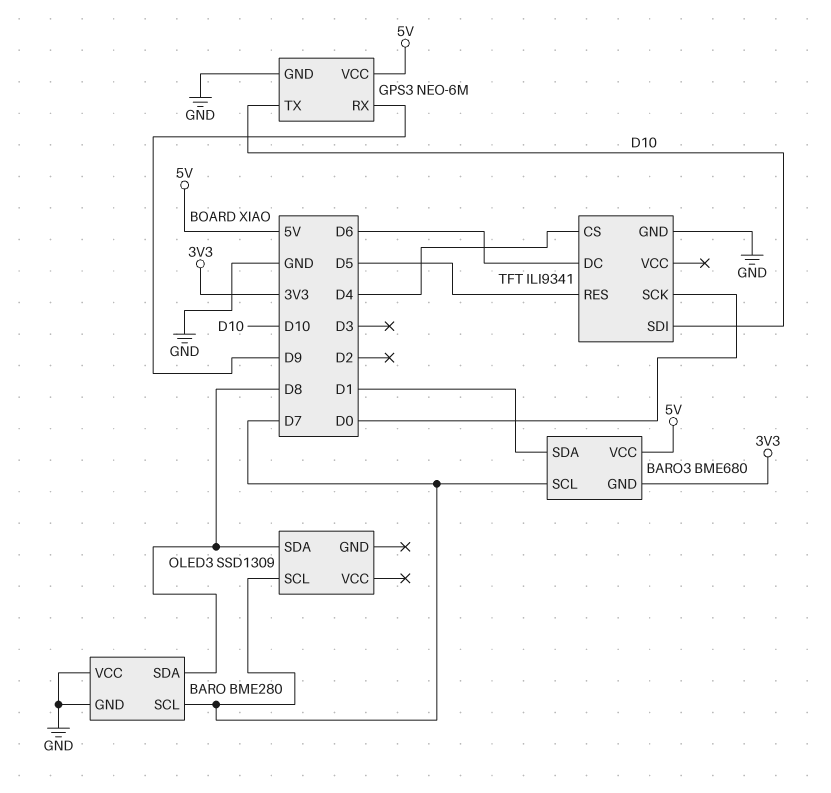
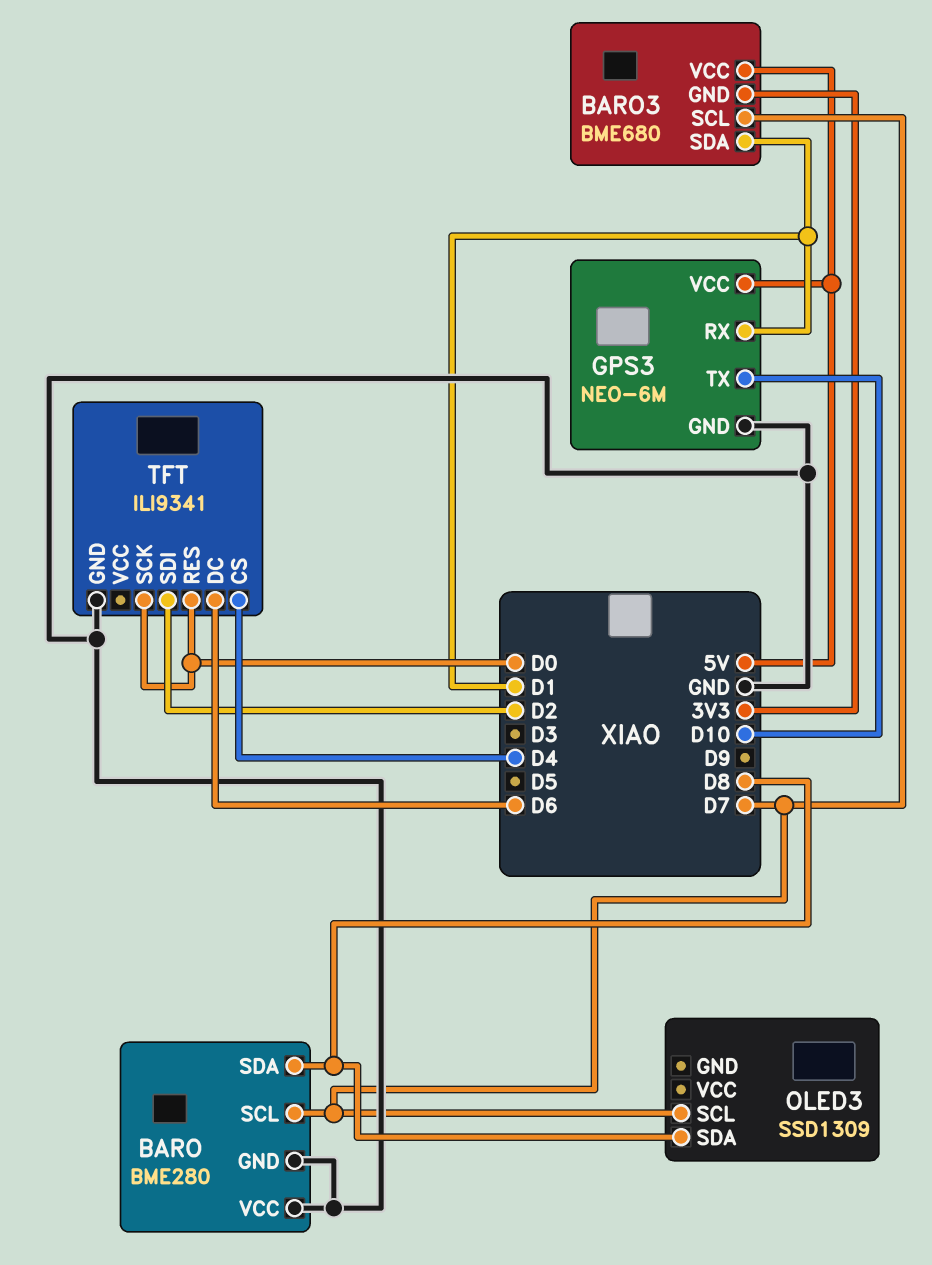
GPS3 pin RX: D9 -> D1
TFT pin RES: D5 -> D0
TFT pin SDI: D10 -> D2

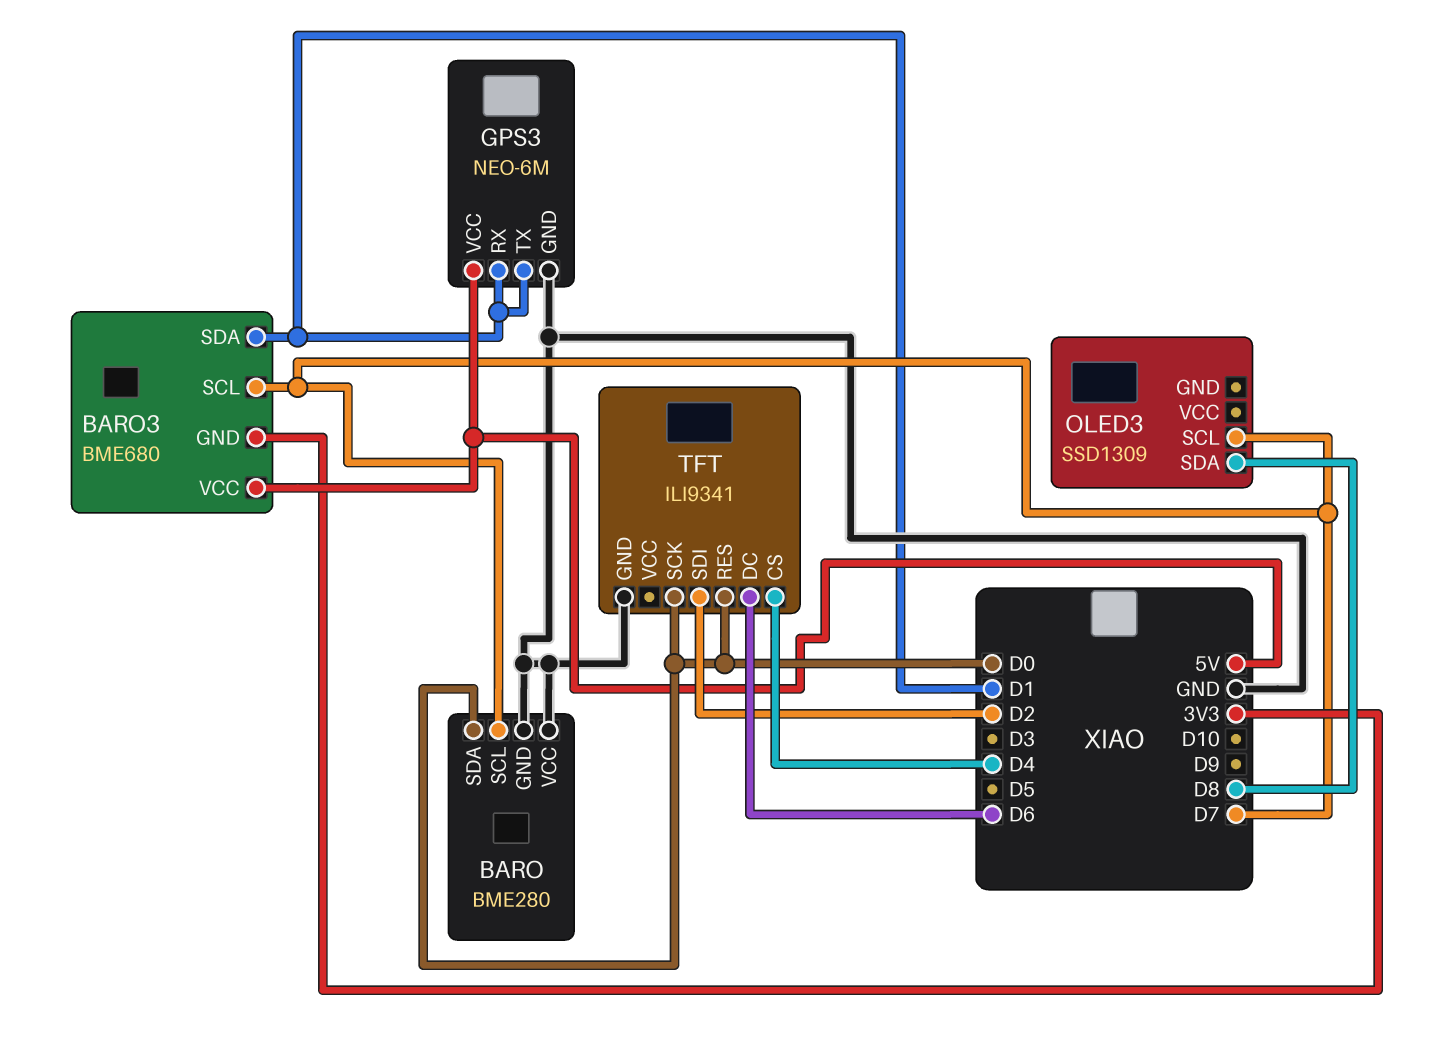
BARO pin SDA: D8 -> D0
GPS3 pin TX: D10 -> D1

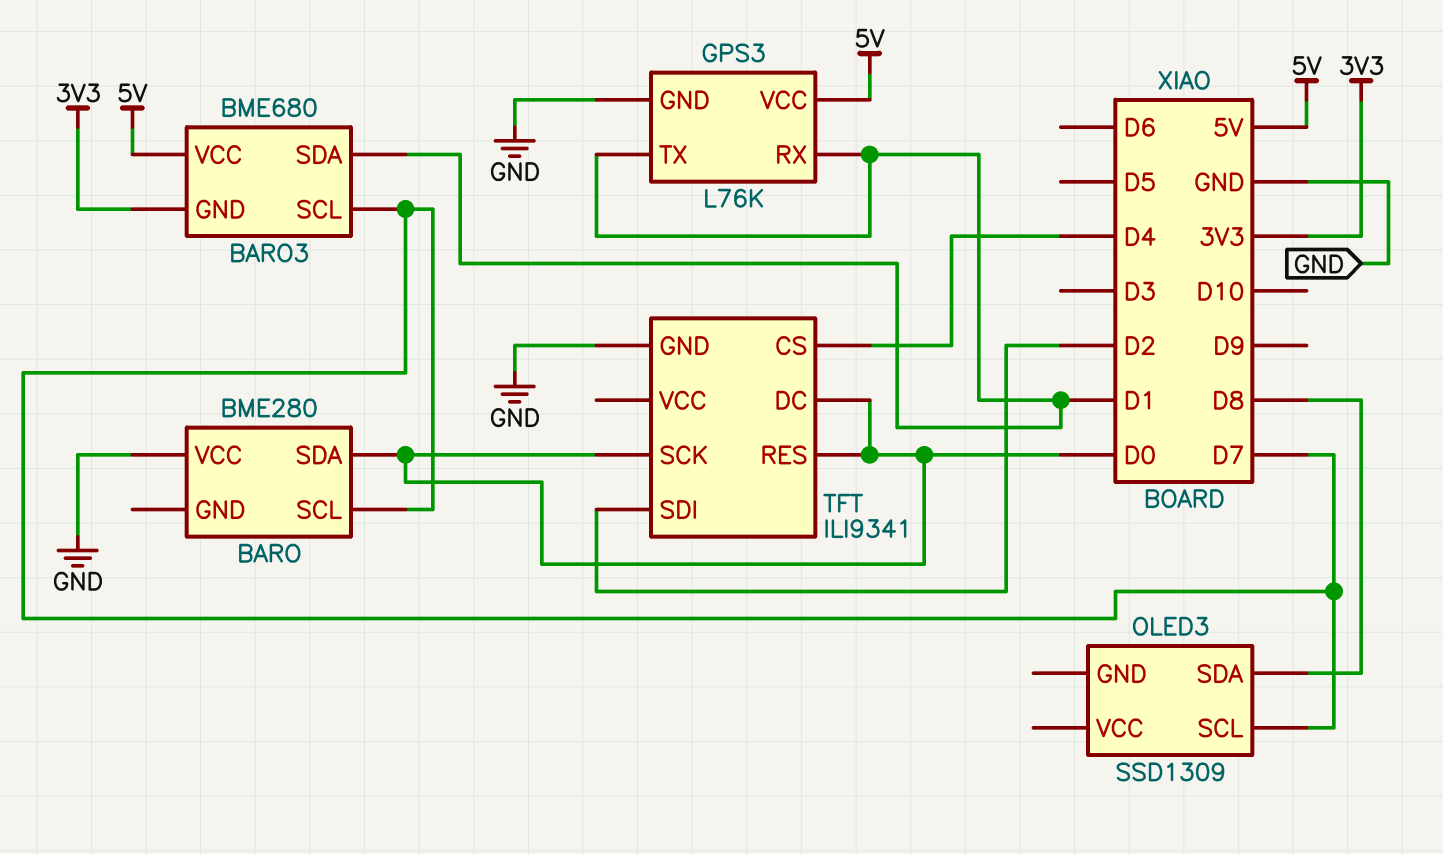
BARO pin GND: GND -> none
GPS3: NEO-6M -> L76K
TFT pin DC: D6 -> D0

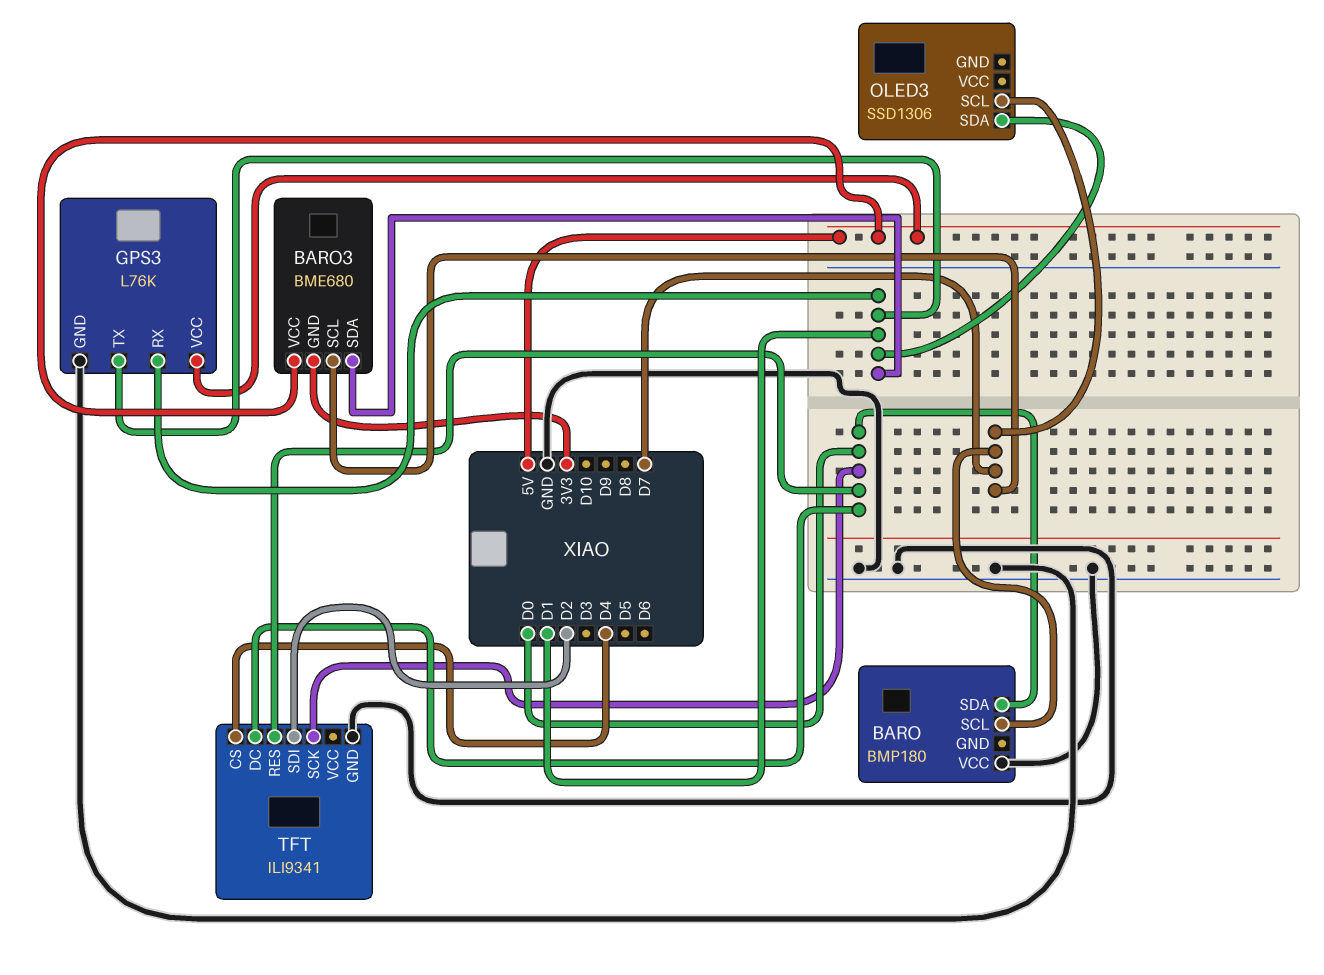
BARO: BME280 -> BMP180
OLED3: SSD1309 -> SSD1306
OLED3 pin SDA: D8 -> D1

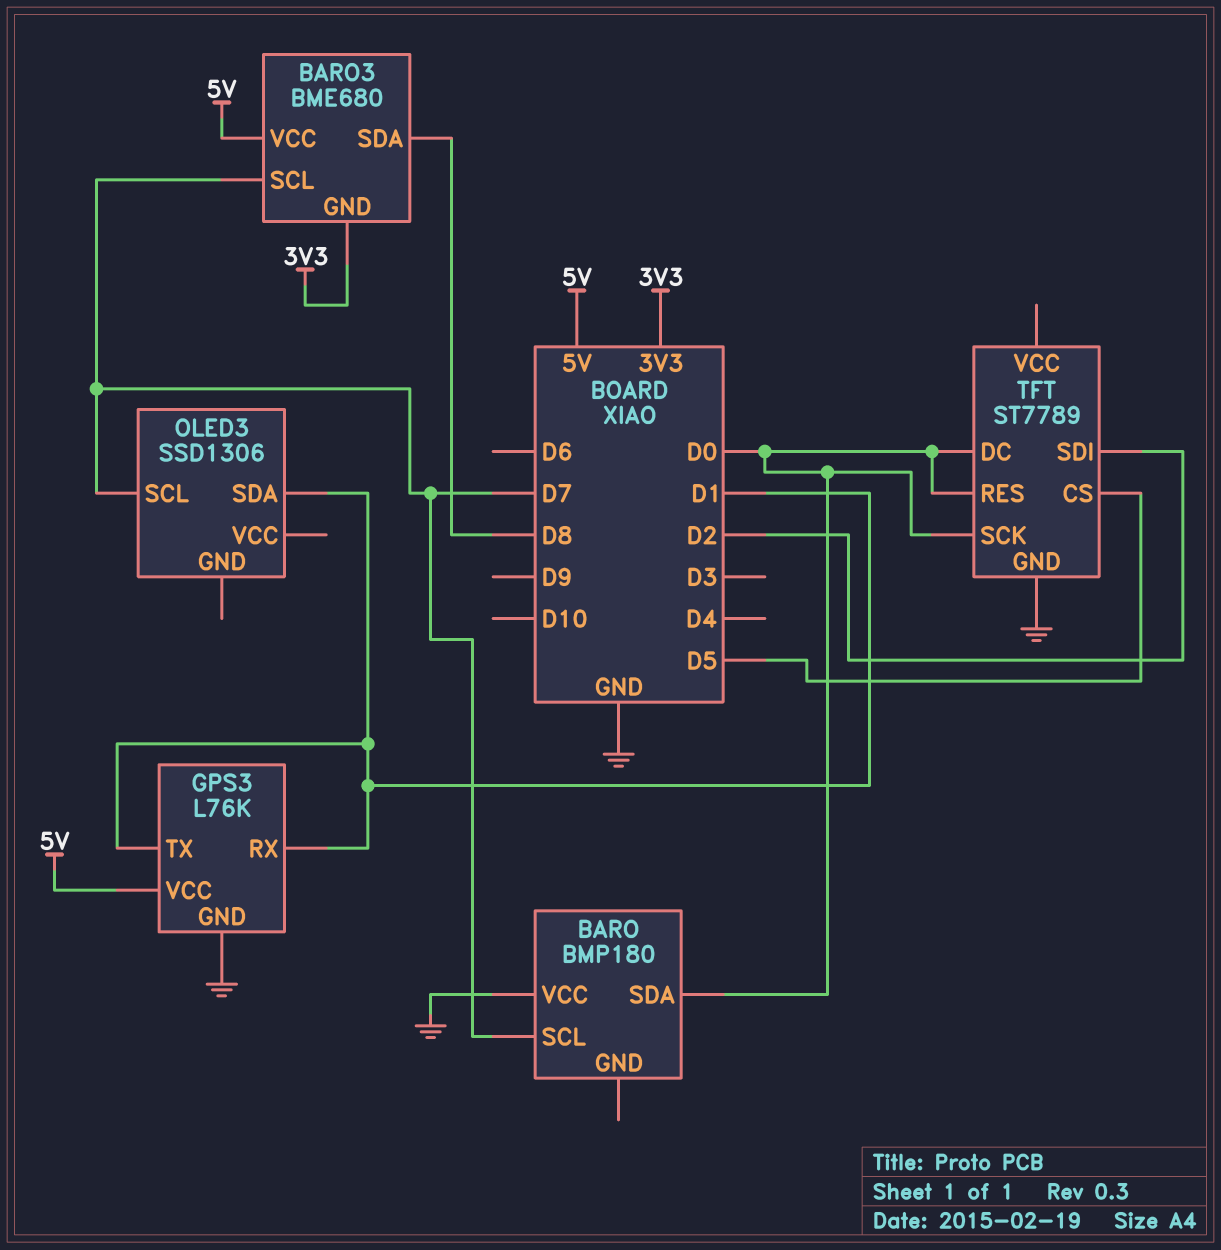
BARO3 pin SDA: D1 -> D8
TFT: ILI9341 -> ST7789
TFT pin CS: D4 -> D5

